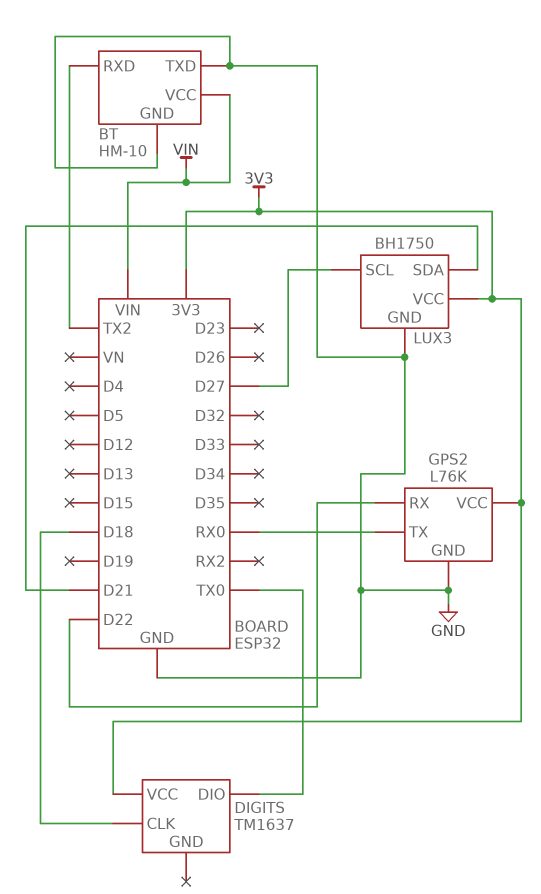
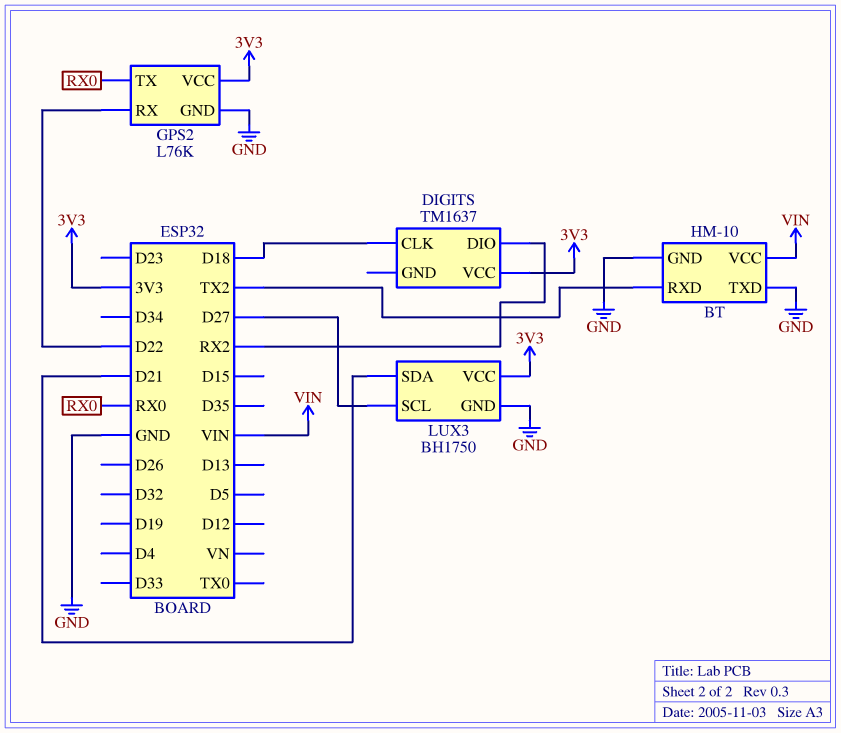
DIGITS pin DIO: TX0 -> RX2

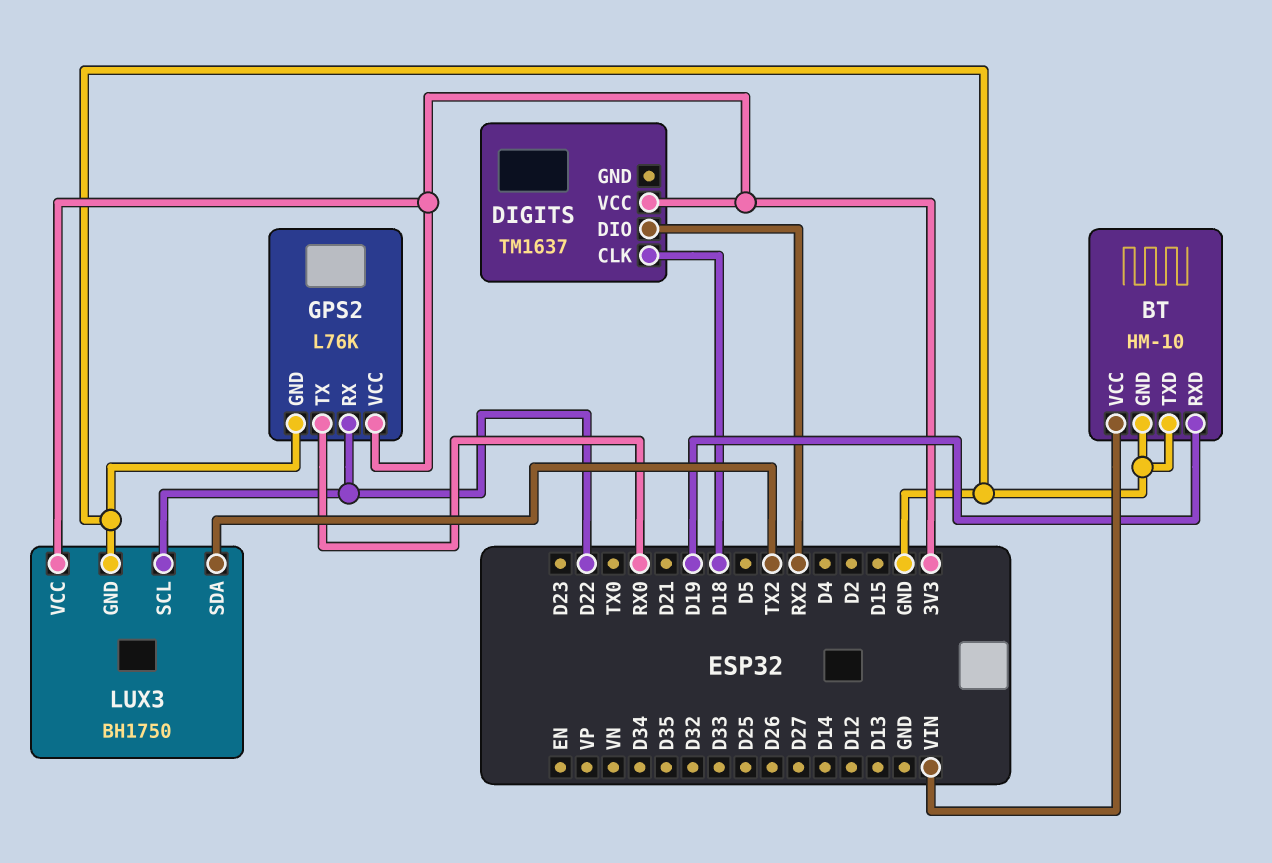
BT pin RXD: TX2 -> D19
LUX3 pin SCL: D27 -> D22
LUX3 pin SDA: D21 -> TX2

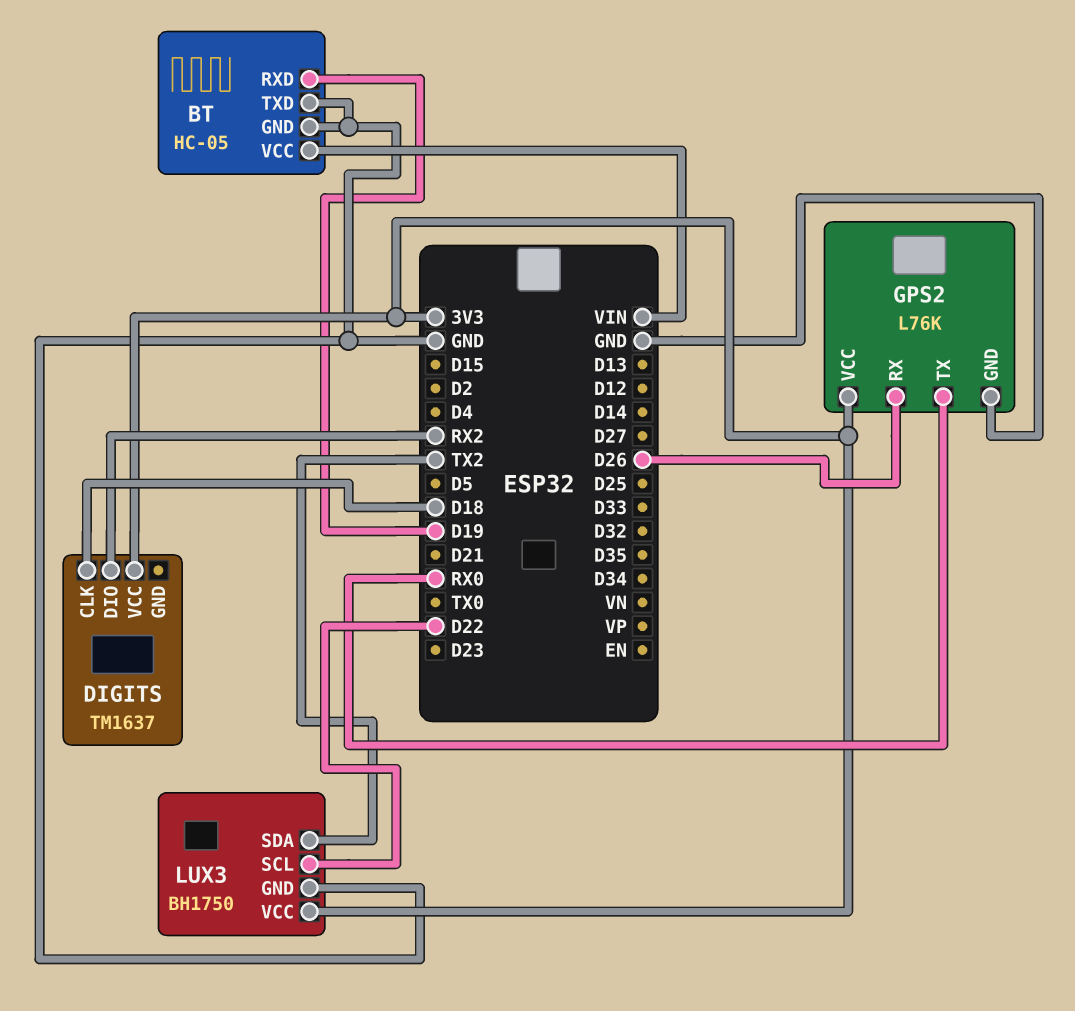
BT: HM-10 -> HC-05
GPS2 pin RX: D22 -> D26

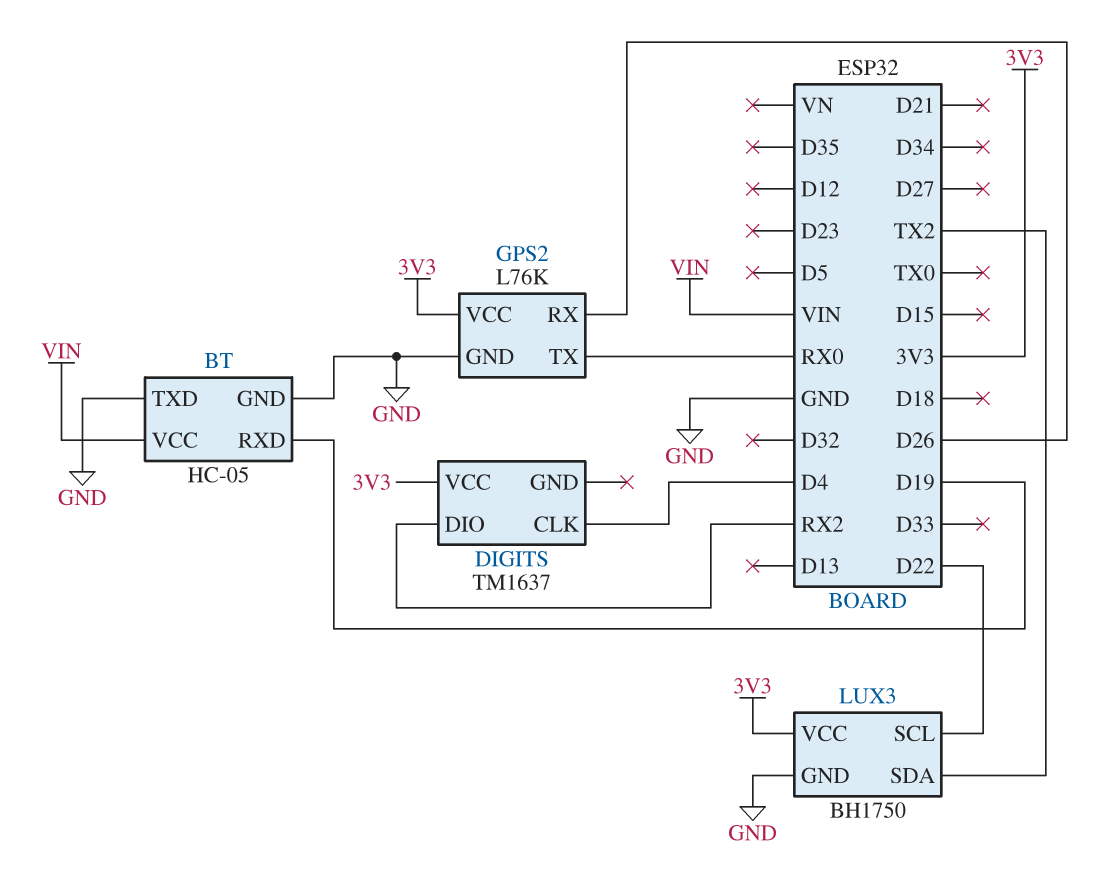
DIGITS pin CLK: D18 -> D4

